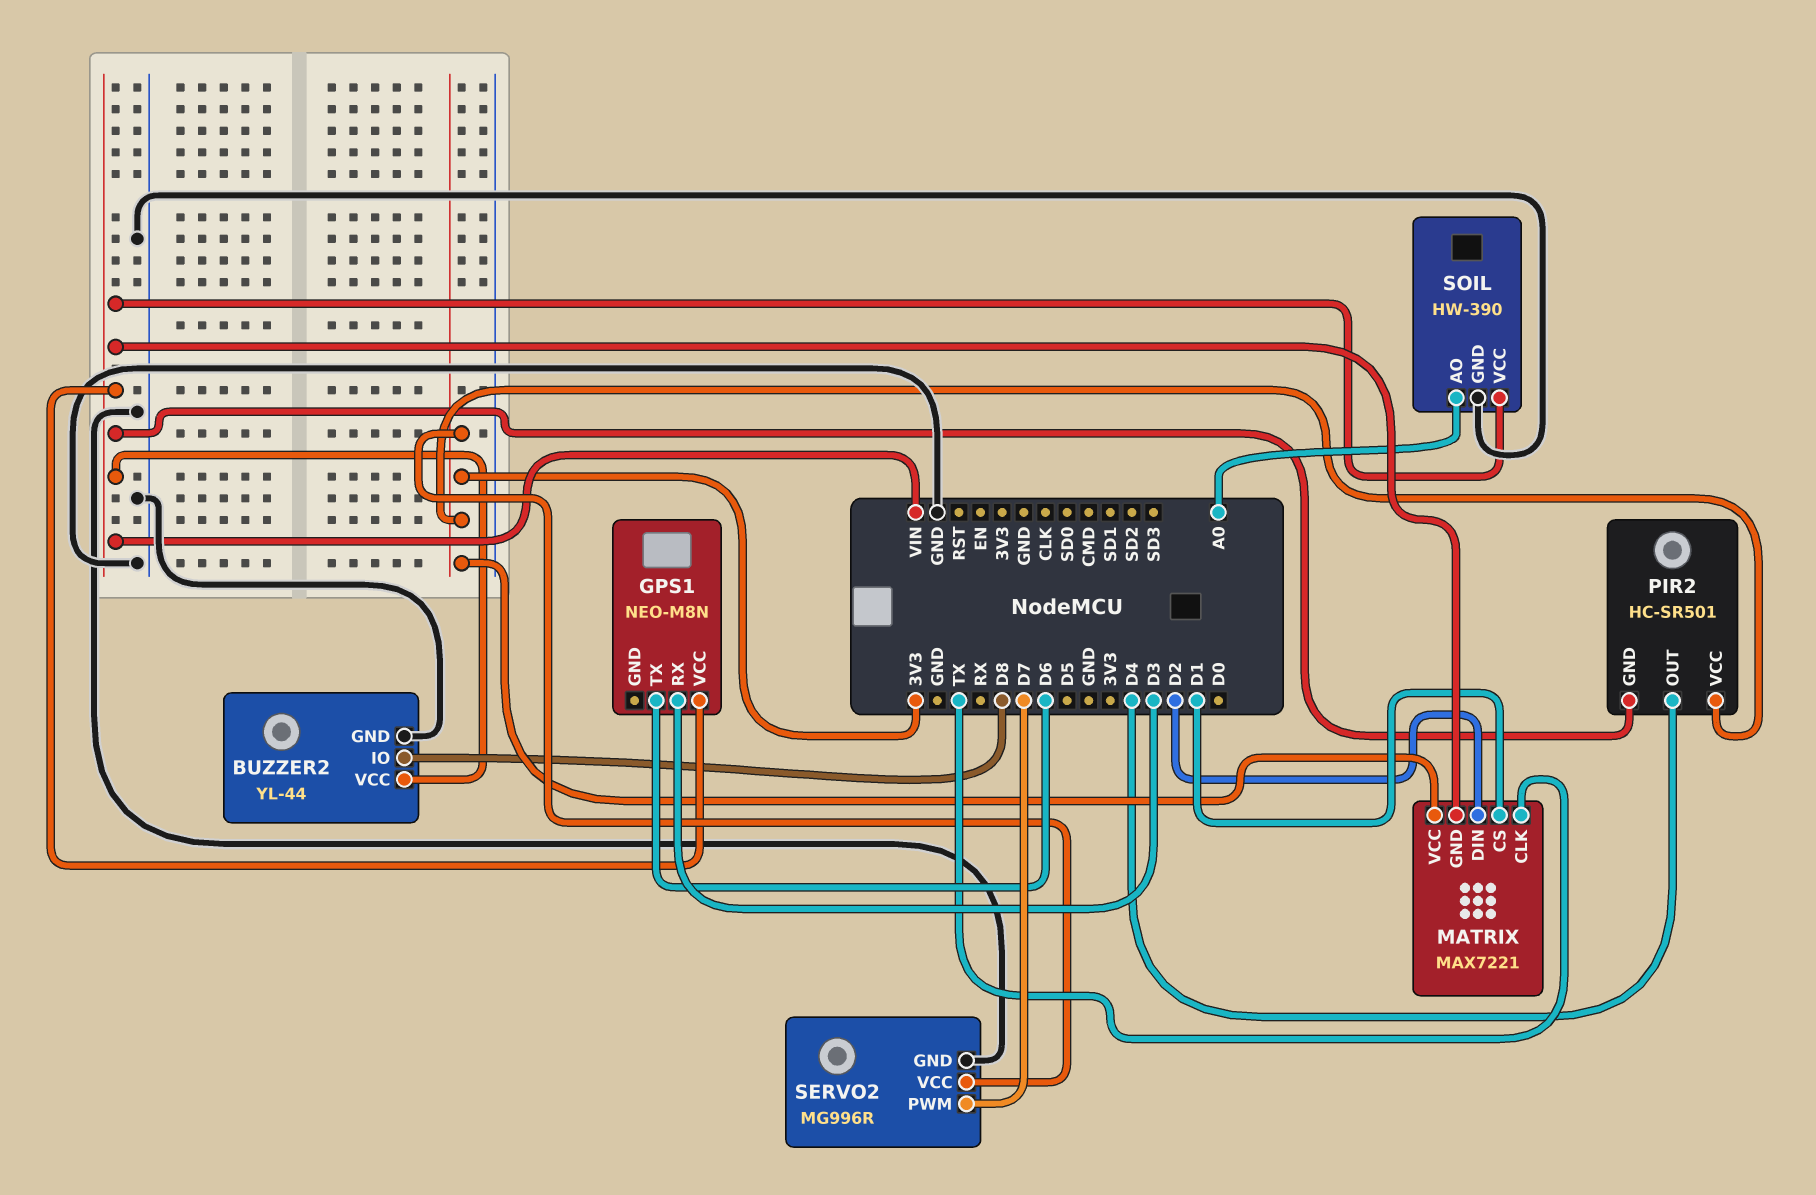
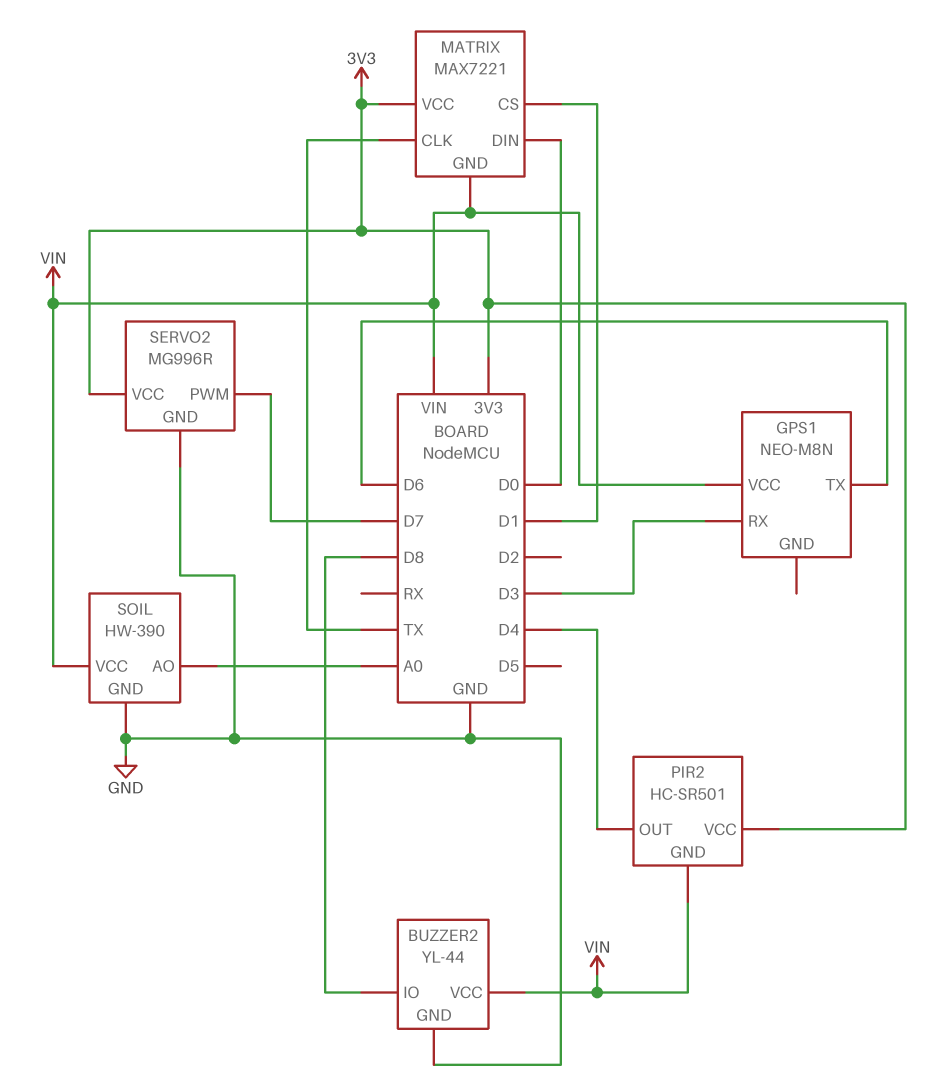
MATRIX pin DIN: D2 -> D0

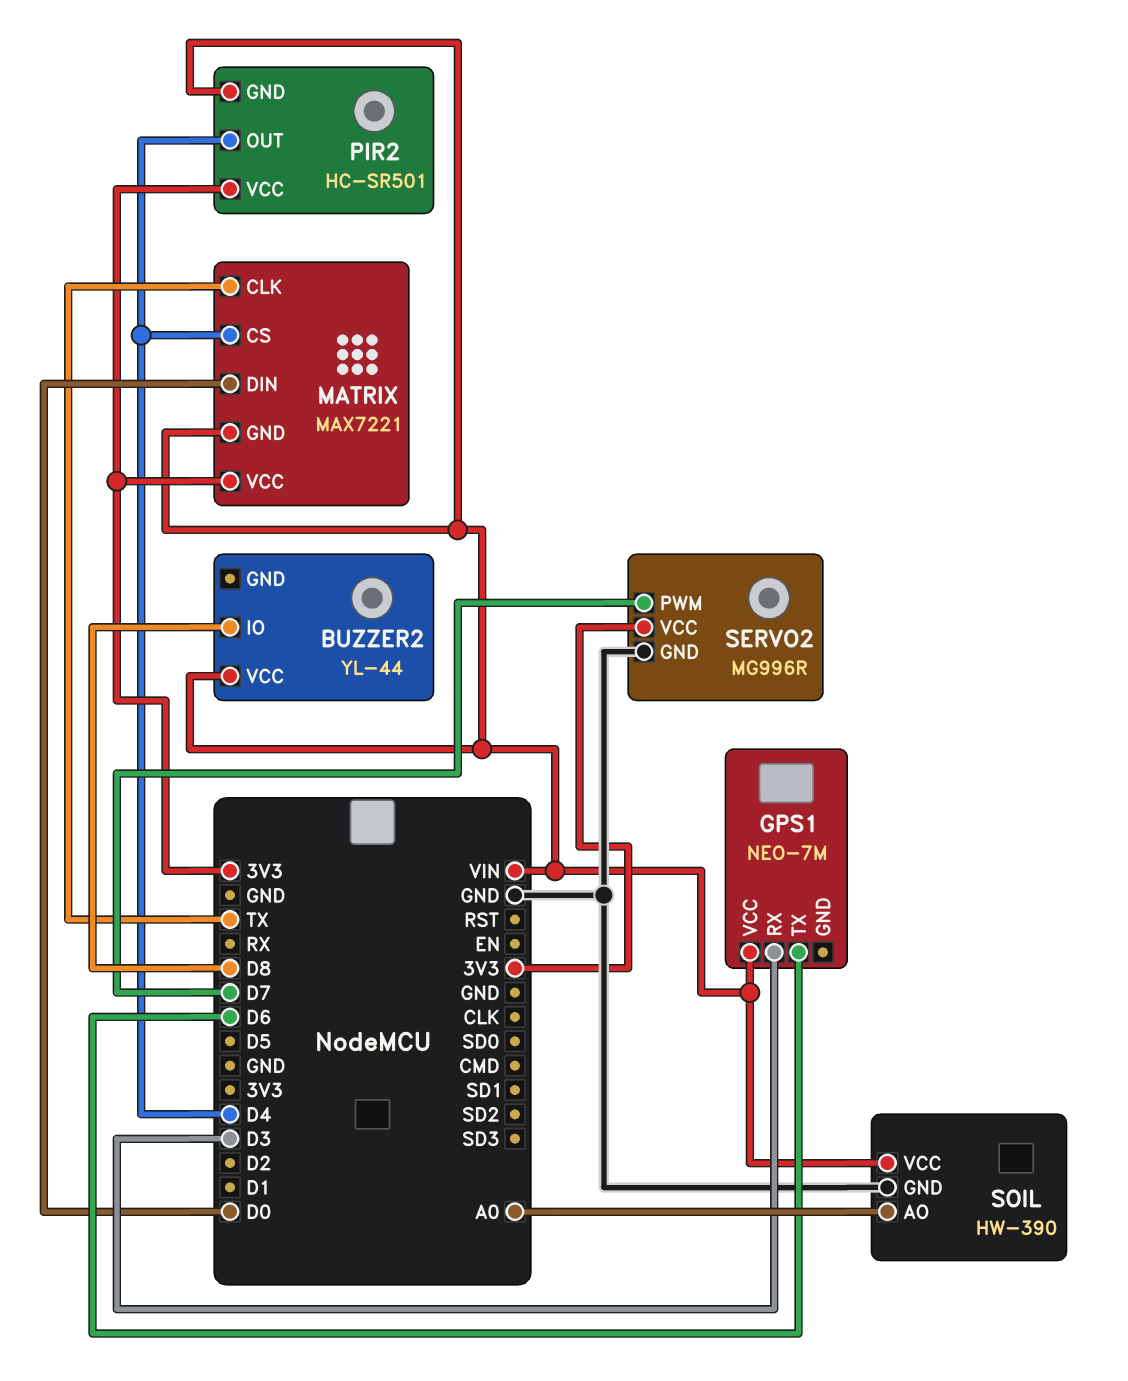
BUZZER2 pin GND: GND -> none
GPS1: NEO-M8N -> NEO-7M
MATRIX pin CS: D1 -> D4

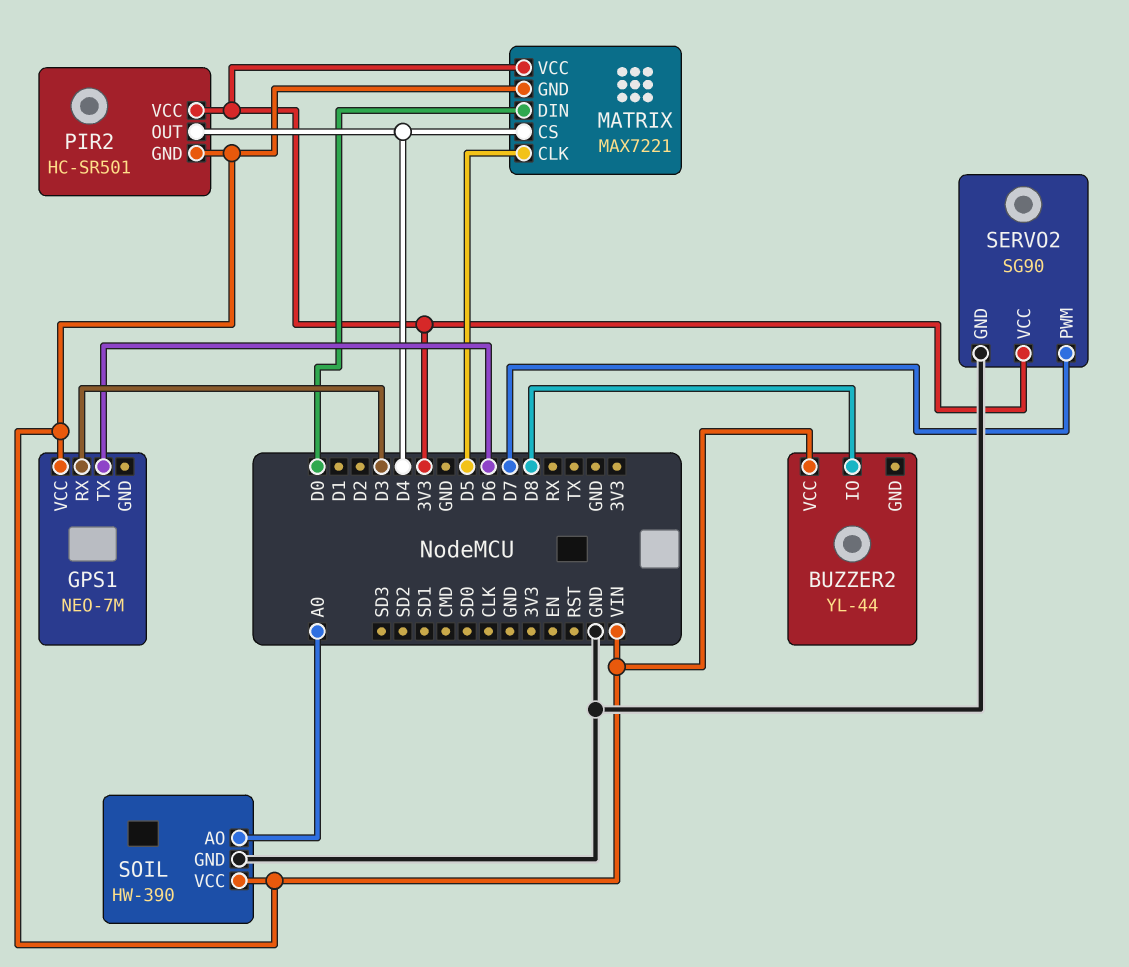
MATRIX pin CLK: TX -> D5
SERVO2: MG996R -> SG90

